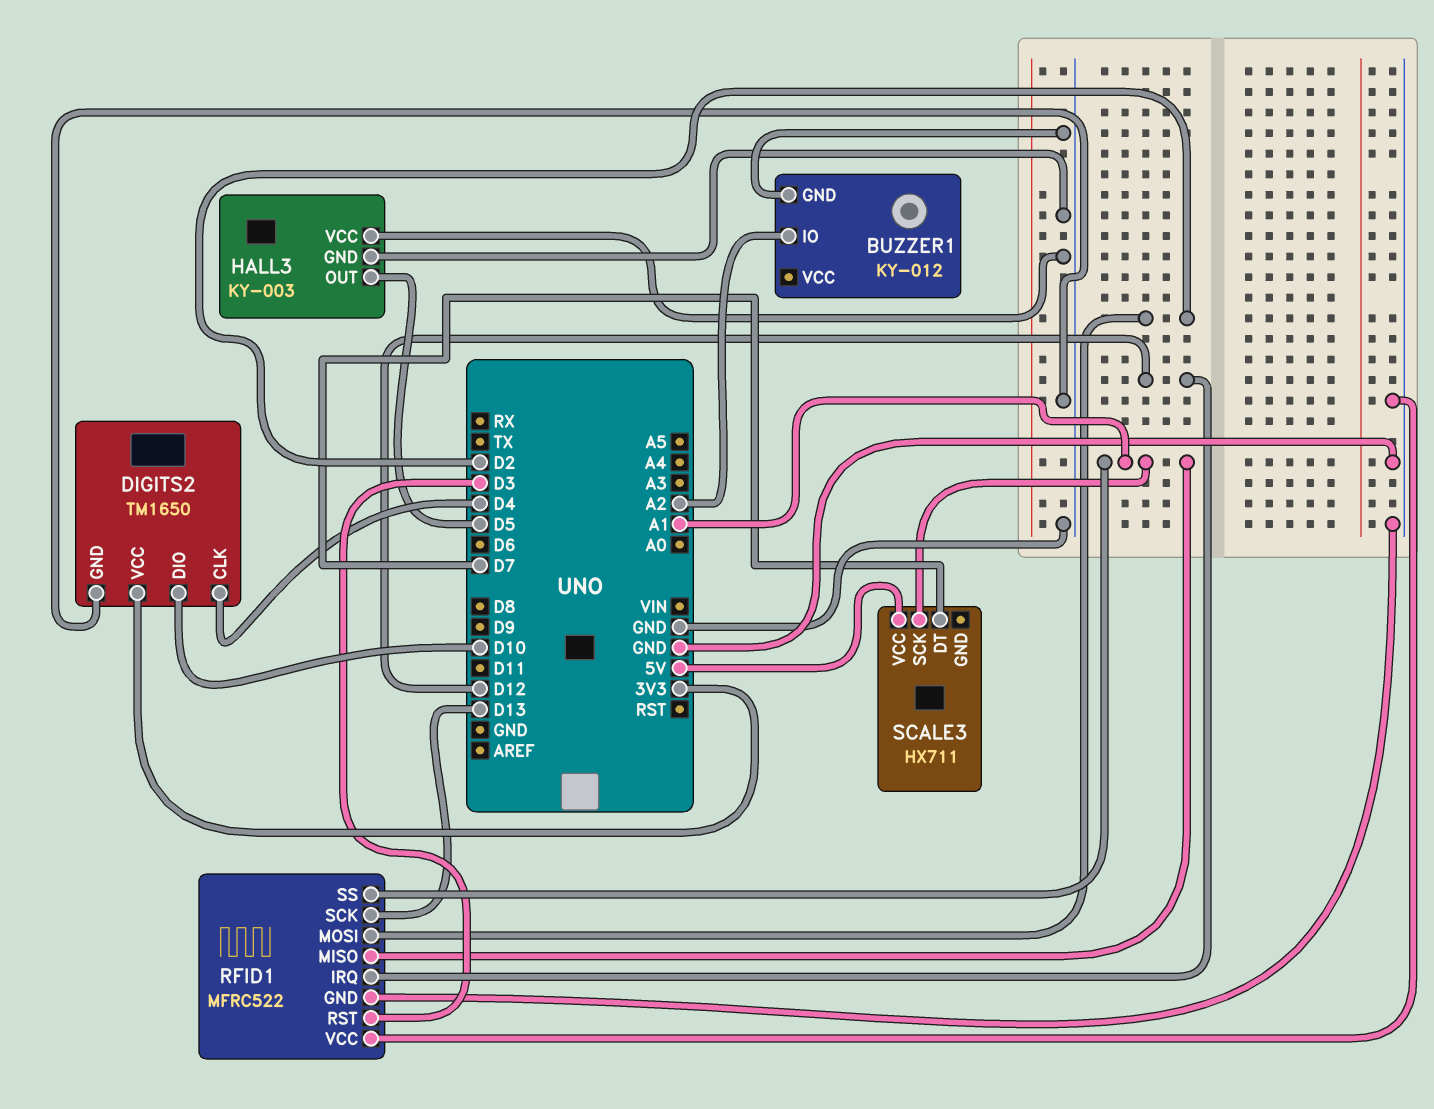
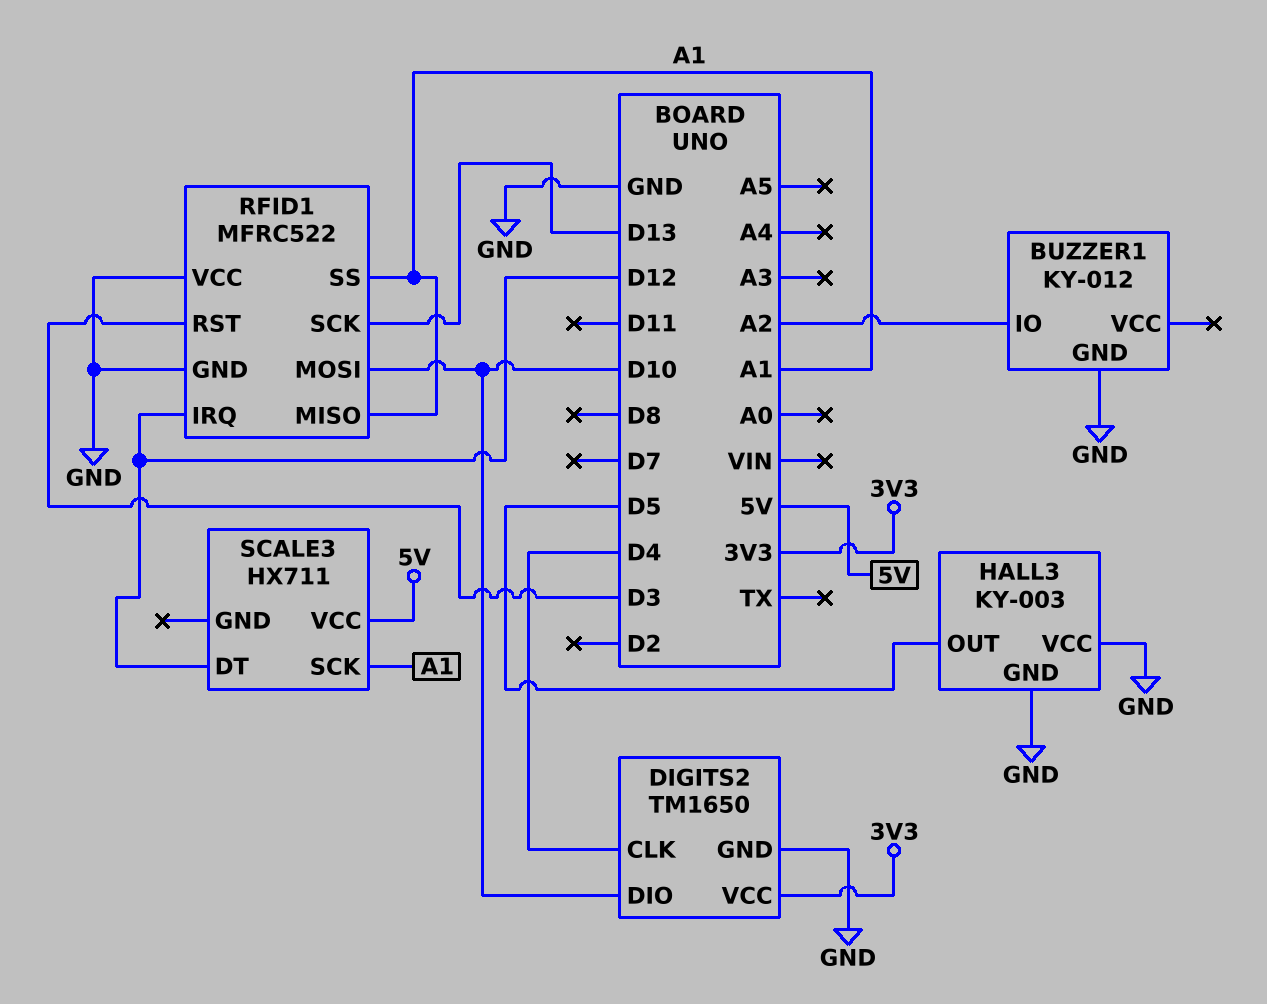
RFID1 pin MOSI: D2 -> D10
SCALE3 pin DT: D7 -> D12

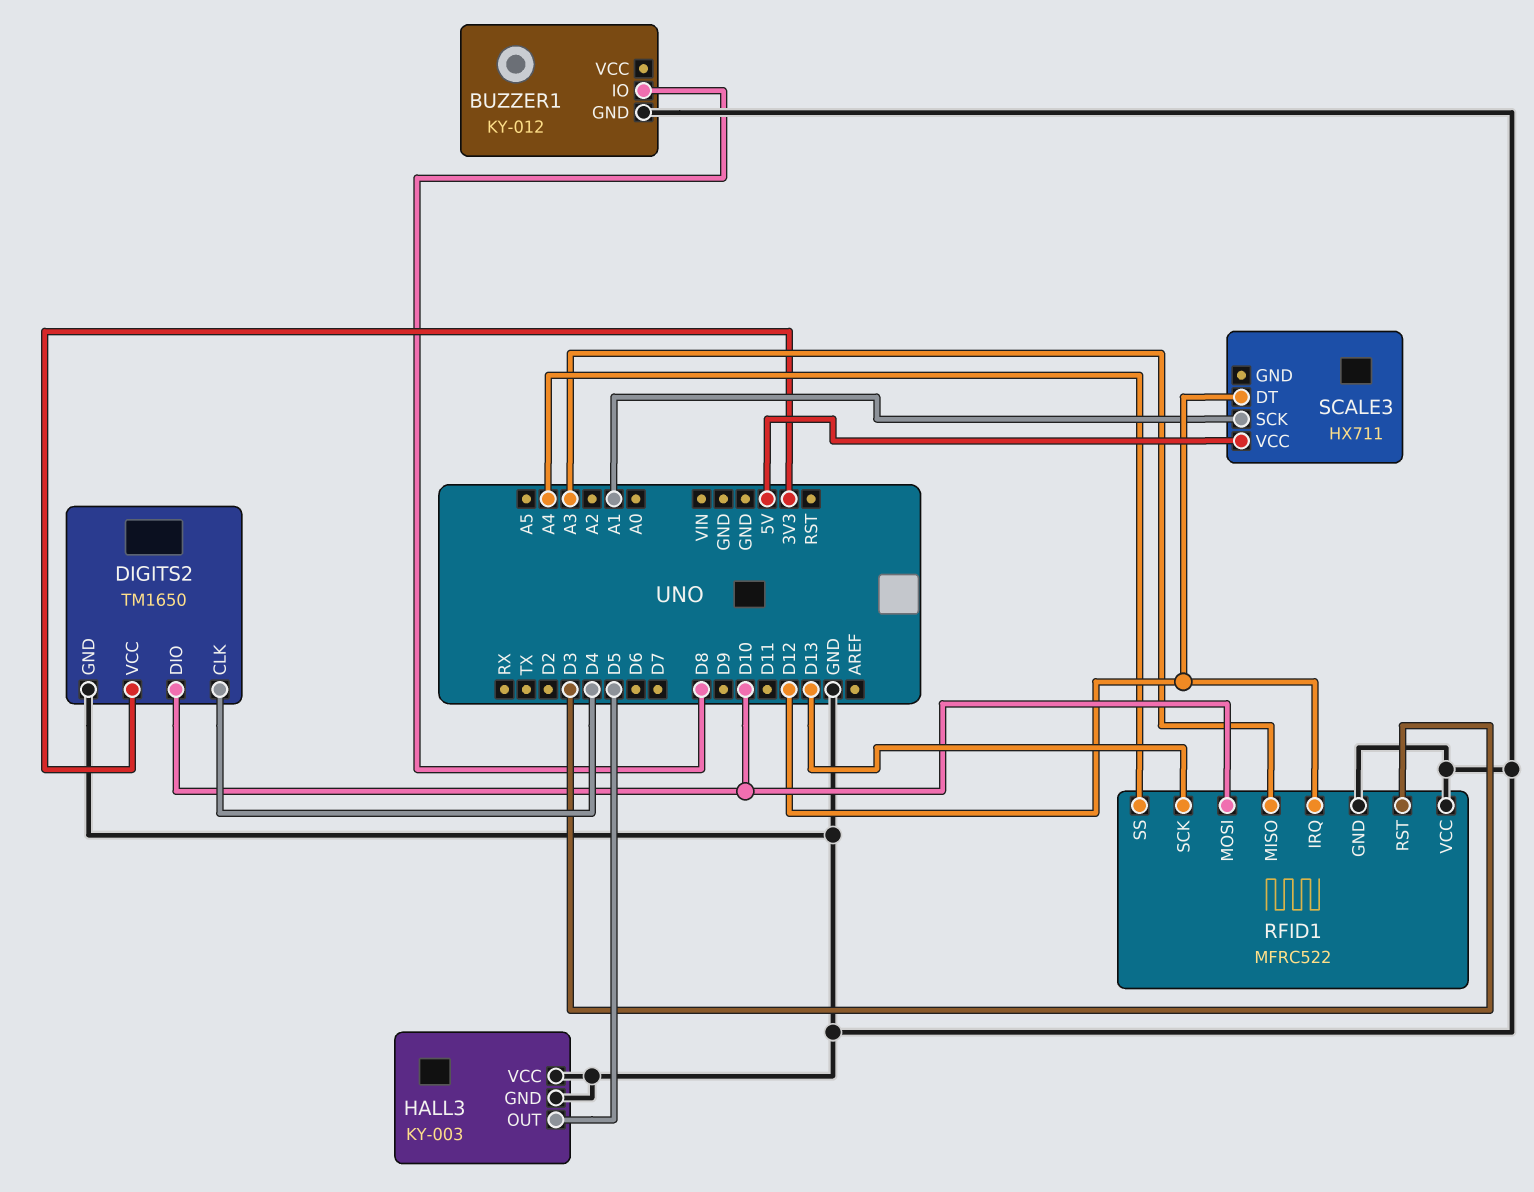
BUZZER1 pin IO: A2 -> D8
RFID1 pin MISO: A1 -> A3
RFID1 pin SS: A1 -> A4

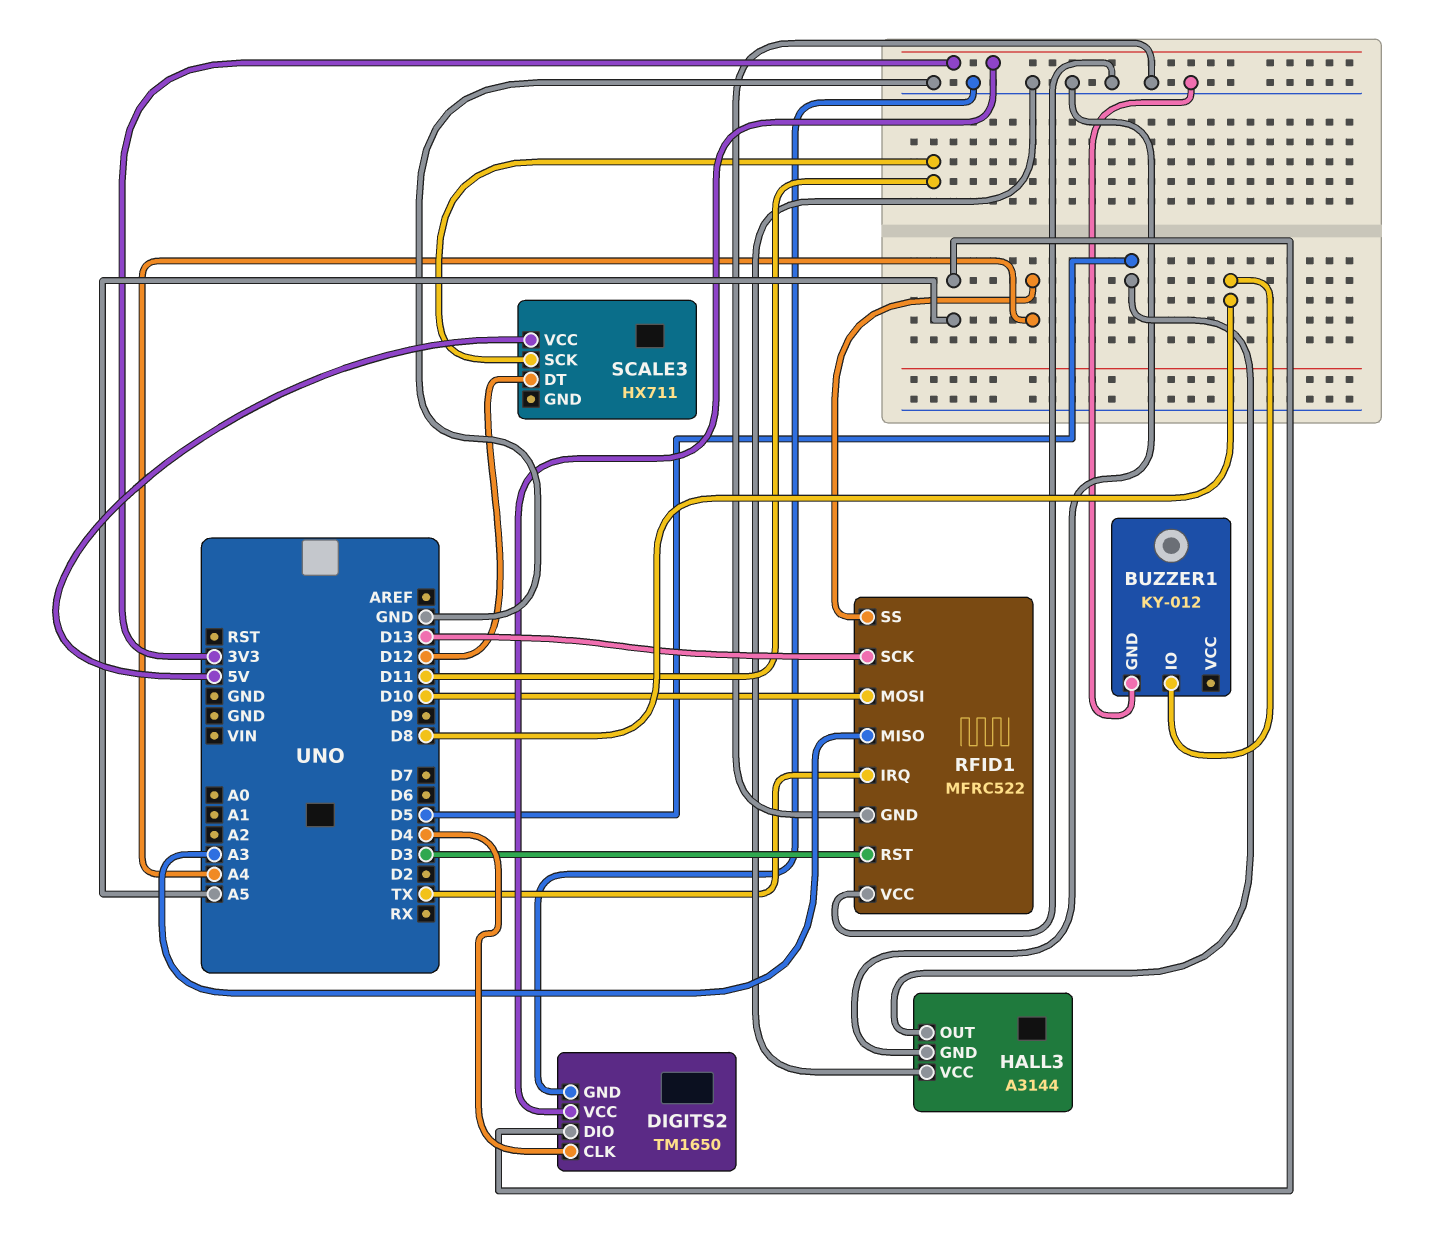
DIGITS2 pin DIO: D10 -> A5
HALL3: KY-003 -> A3144
RFID1 pin IRQ: D12 -> TX
SCALE3 pin SCK: A1 -> D11

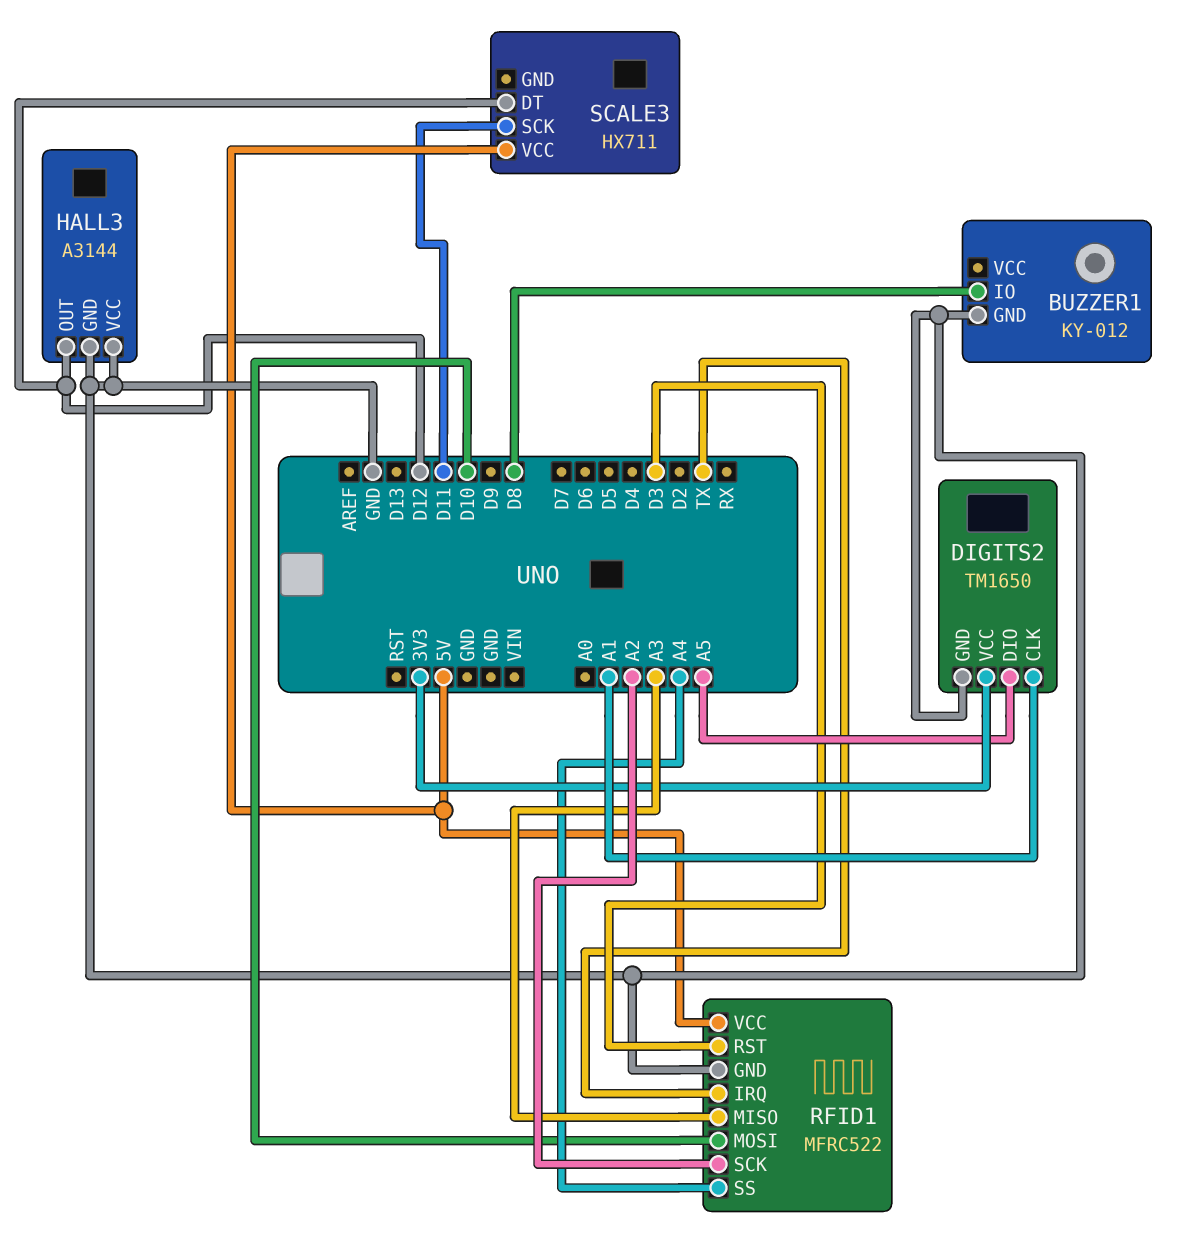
DIGITS2 pin CLK: D4 -> A1
HALL3 pin OUT: D5 -> D12
RFID1 pin SCK: D13 -> A2
RFID1 pin VCC: GND -> 5V

